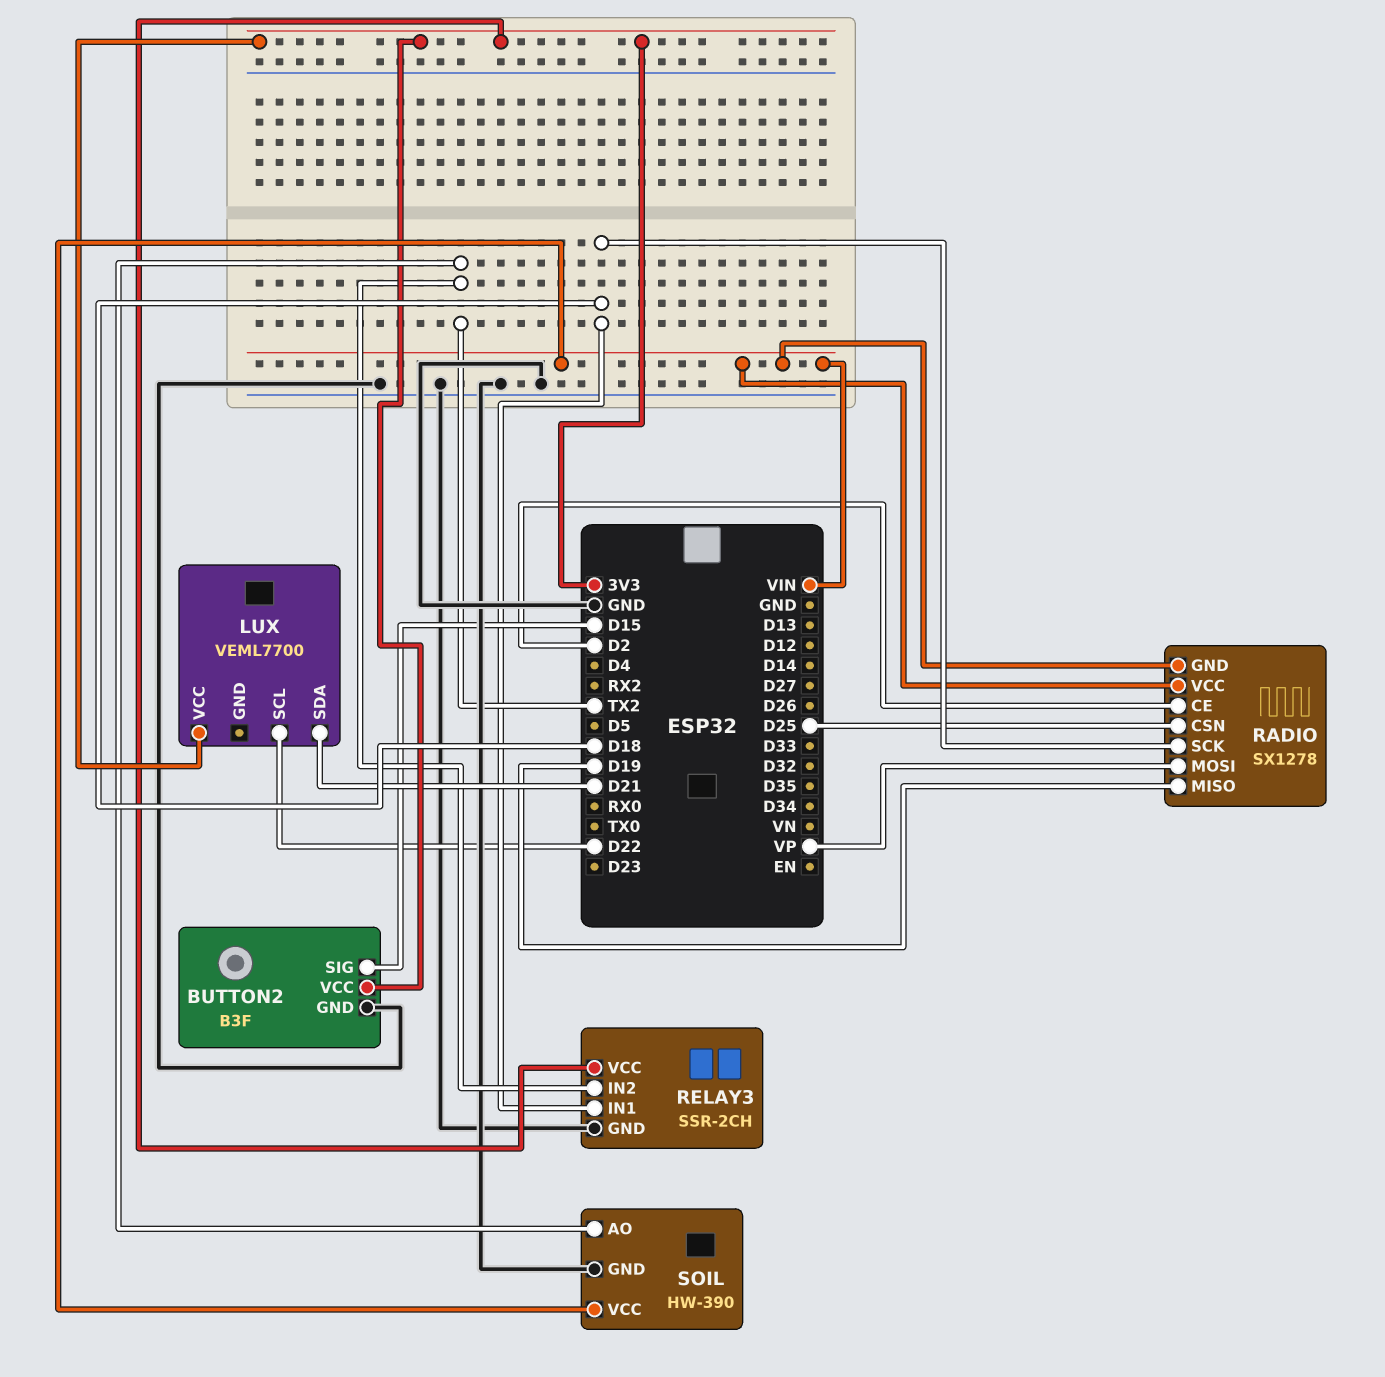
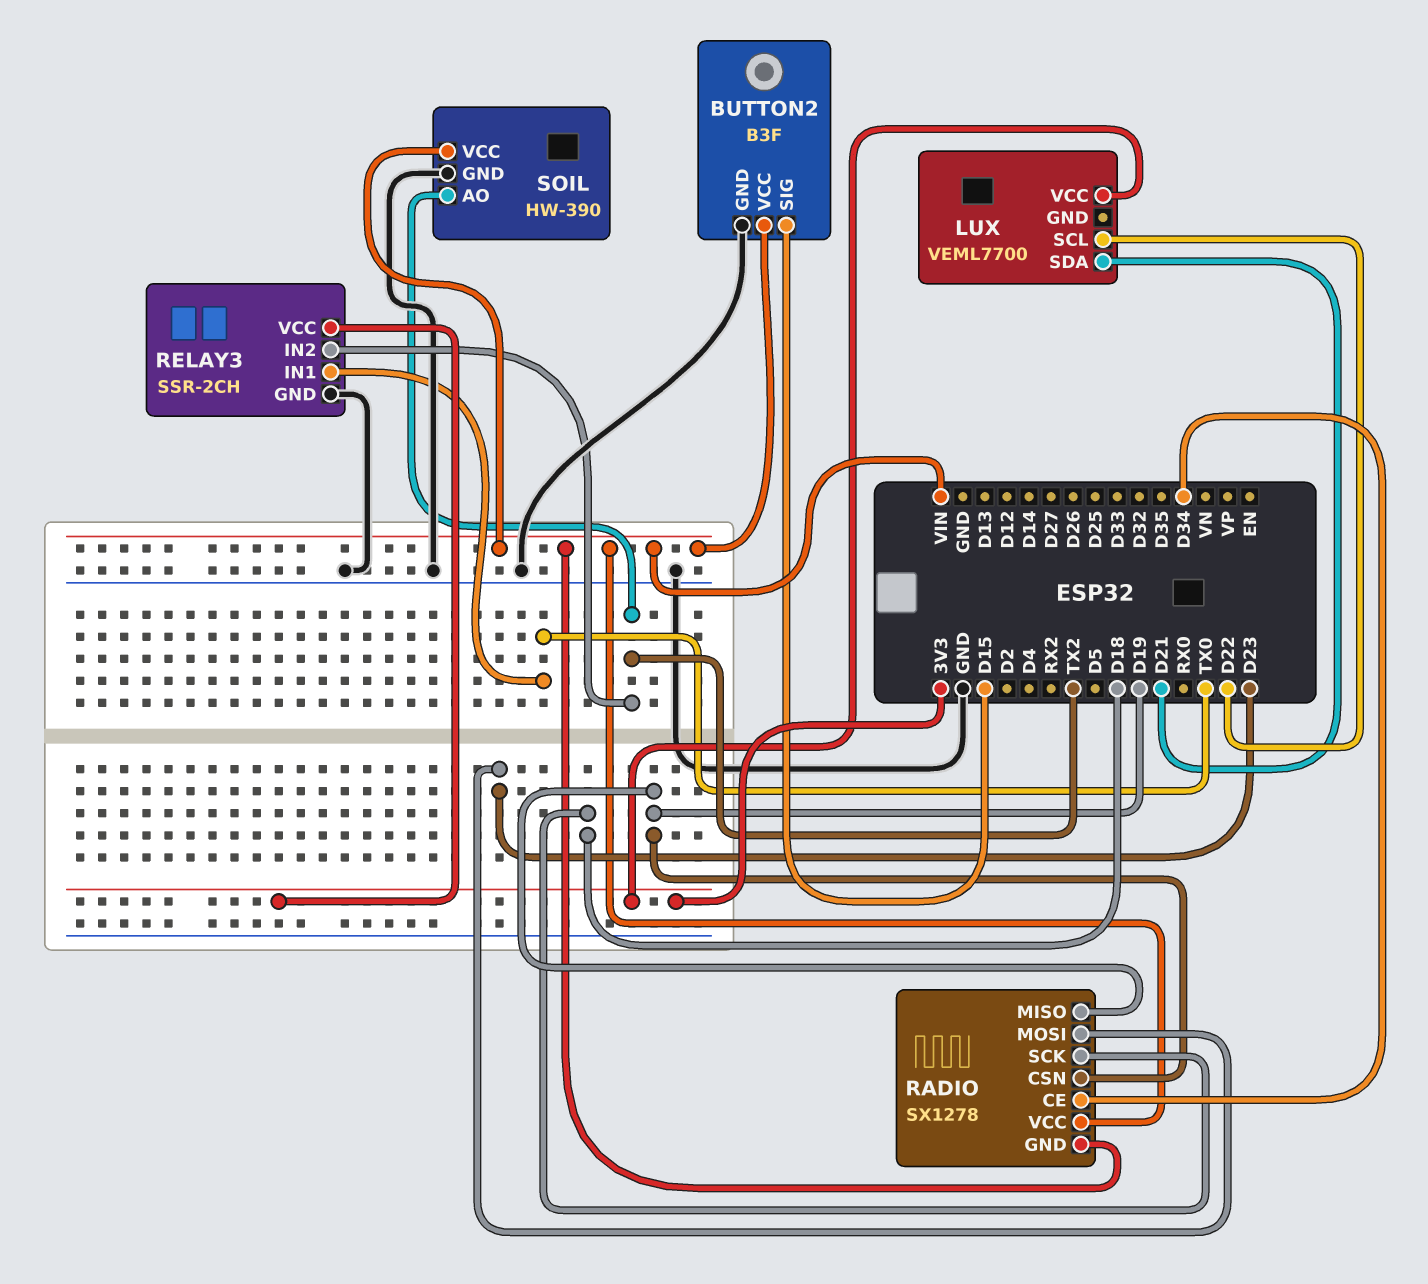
BUTTON2 pin VCC: 3V3 -> VIN
RADIO pin CE: D2 -> D34
RADIO pin CSN: D25 -> D19
RADIO pin MOSI: VP -> D23
RELAY3 pin IN1: D18 -> TX0

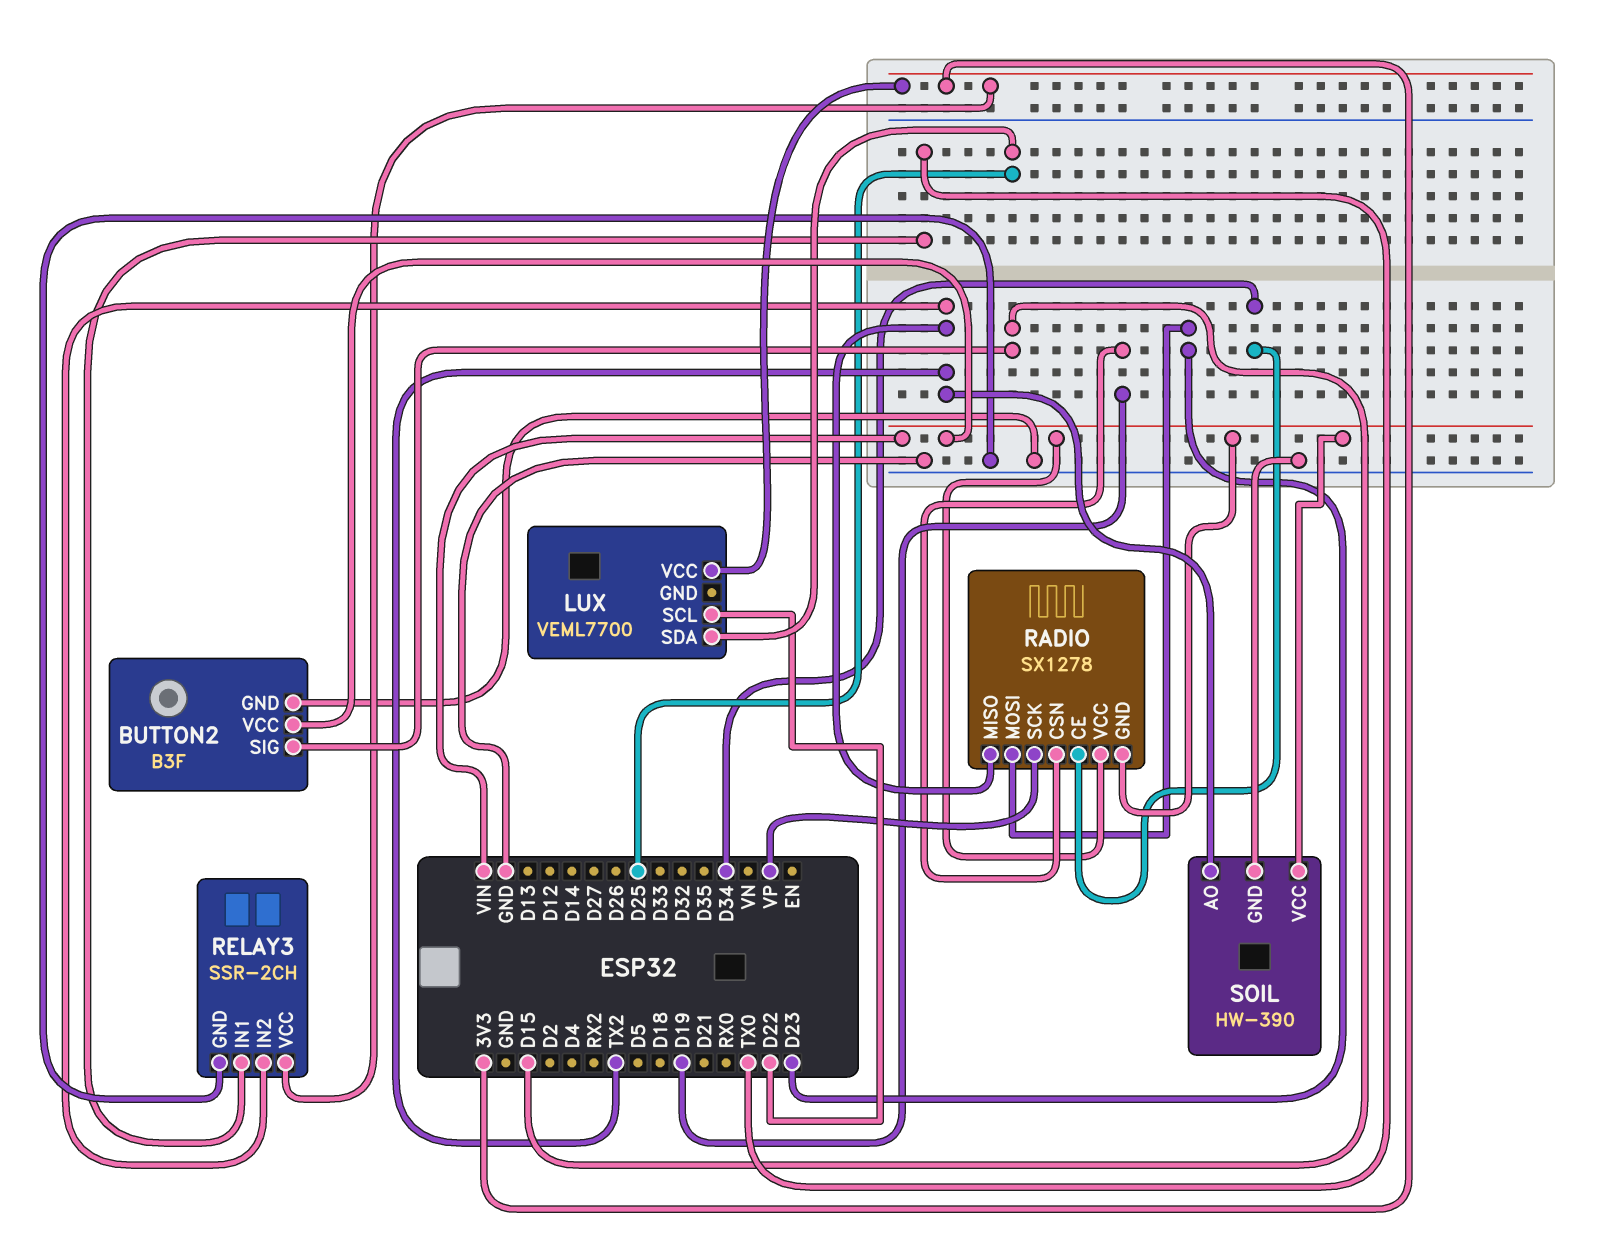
LUX pin SDA: D21 -> D25
RADIO pin MISO: D19 -> TX2
RADIO pin SCK: D18 -> VP

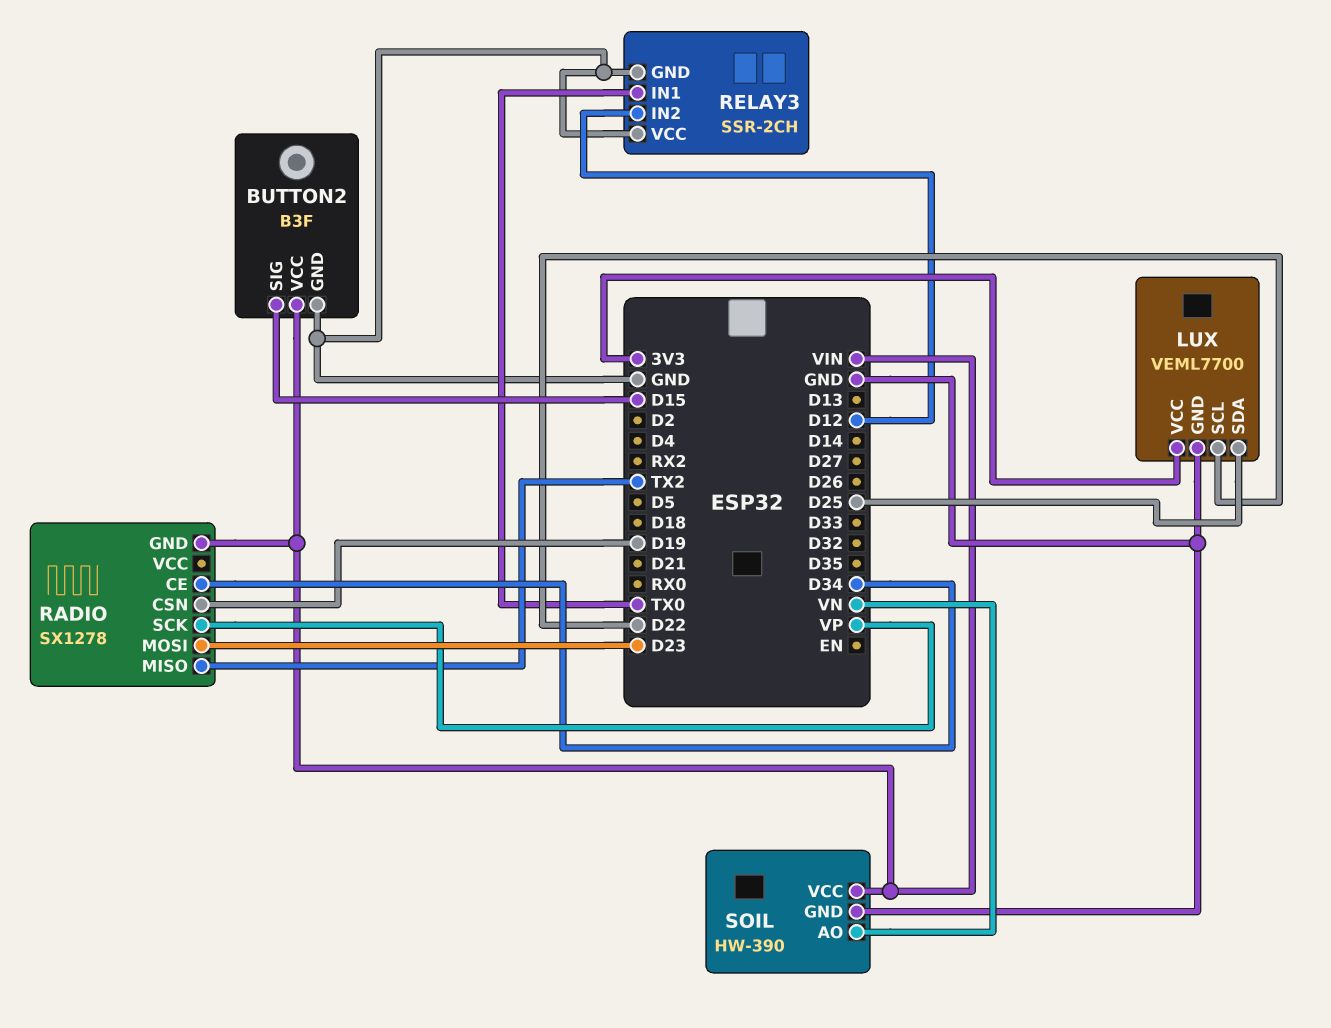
LUX pin GND: none -> GND
RADIO pin VCC: VIN -> none
RELAY3 pin IN2: TX2 -> D12
RELAY3 pin VCC: 3V3 -> GND
SOIL pin AO: TX2 -> VN

